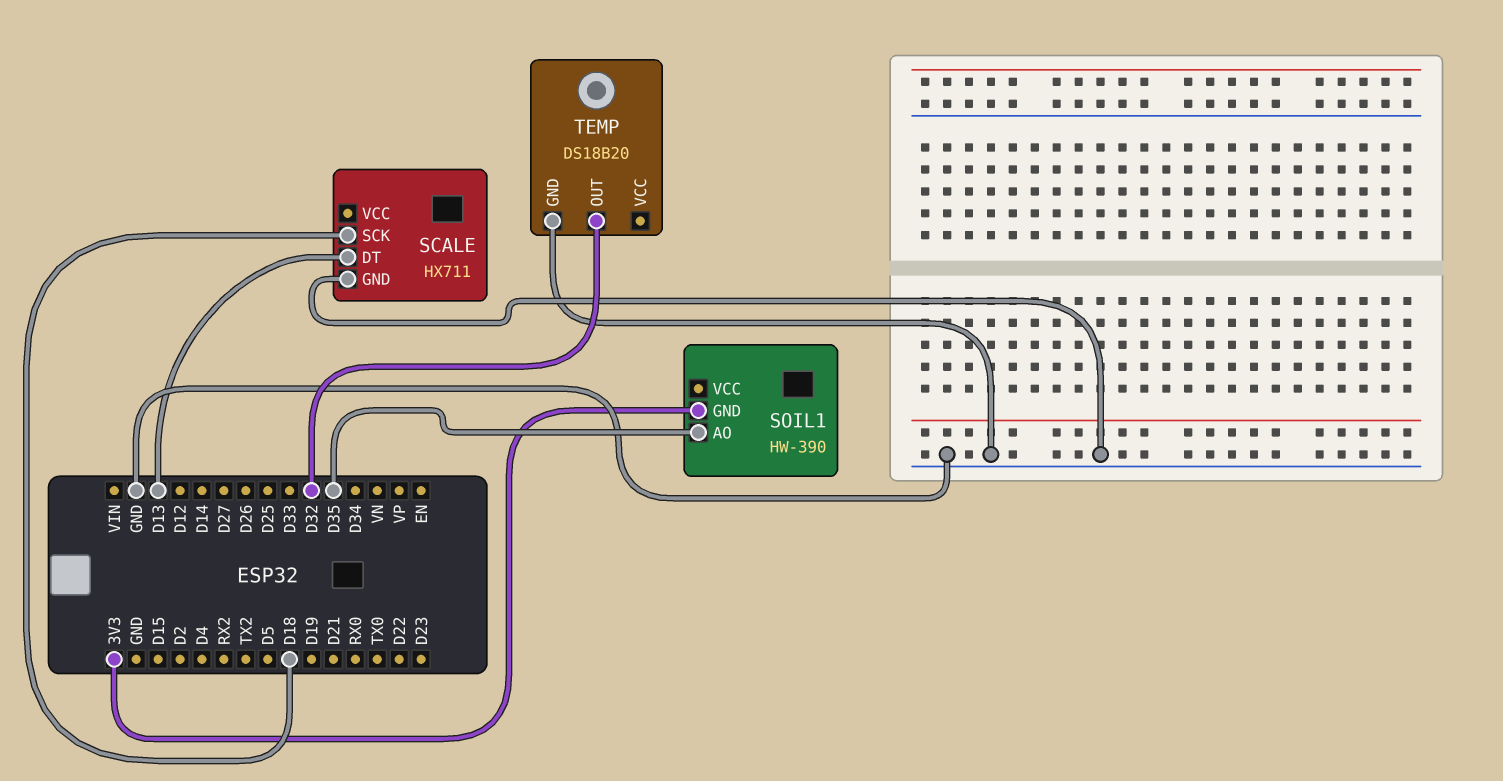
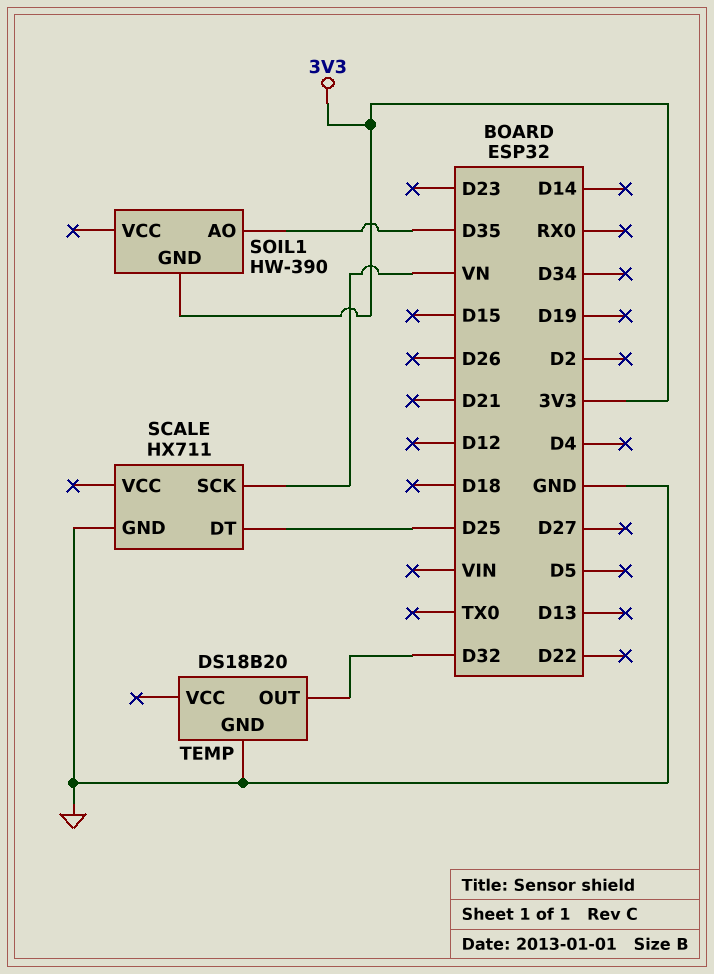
SCALE pin DT: D13 -> D25
SCALE pin SCK: D18 -> VN

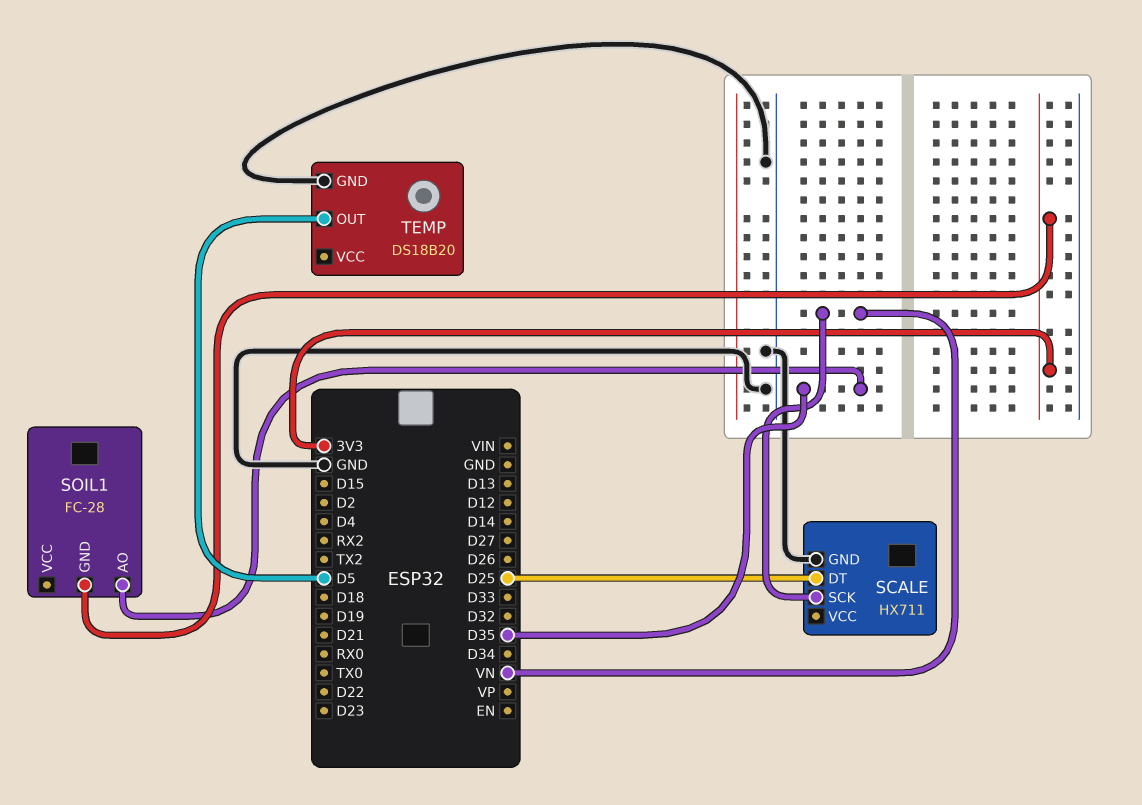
SOIL1: HW-390 -> FC-28
TEMP pin OUT: D32 -> D5

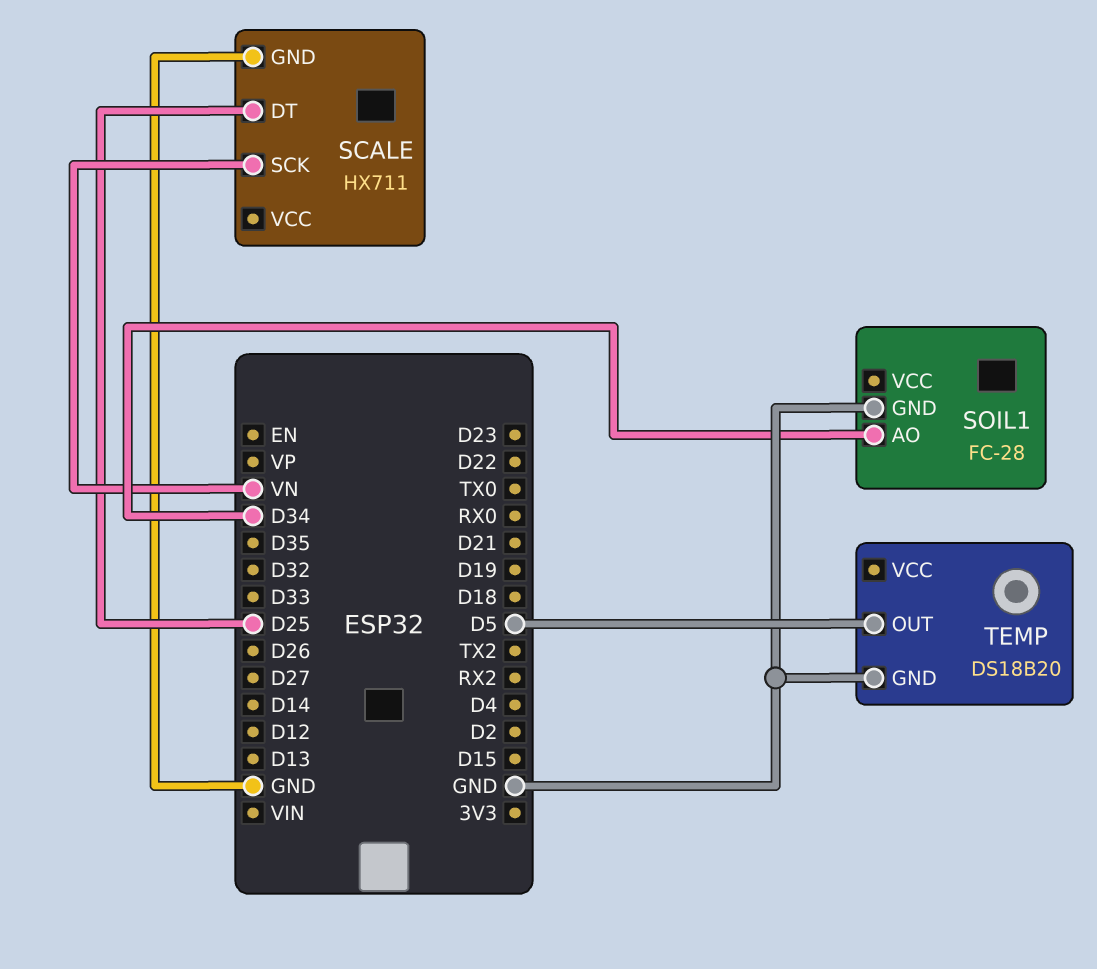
SOIL1 pin AO: D35 -> D34
SOIL1 pin GND: 3V3 -> GND

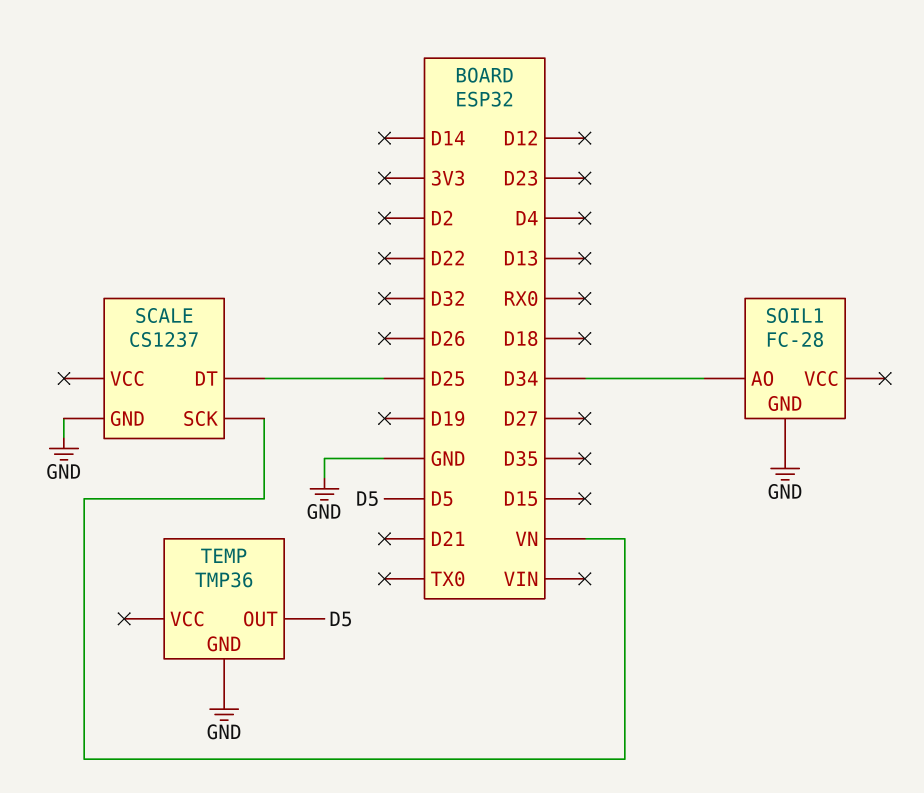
SCALE: HX711 -> CS1237
TEMP: DS18B20 -> TMP36

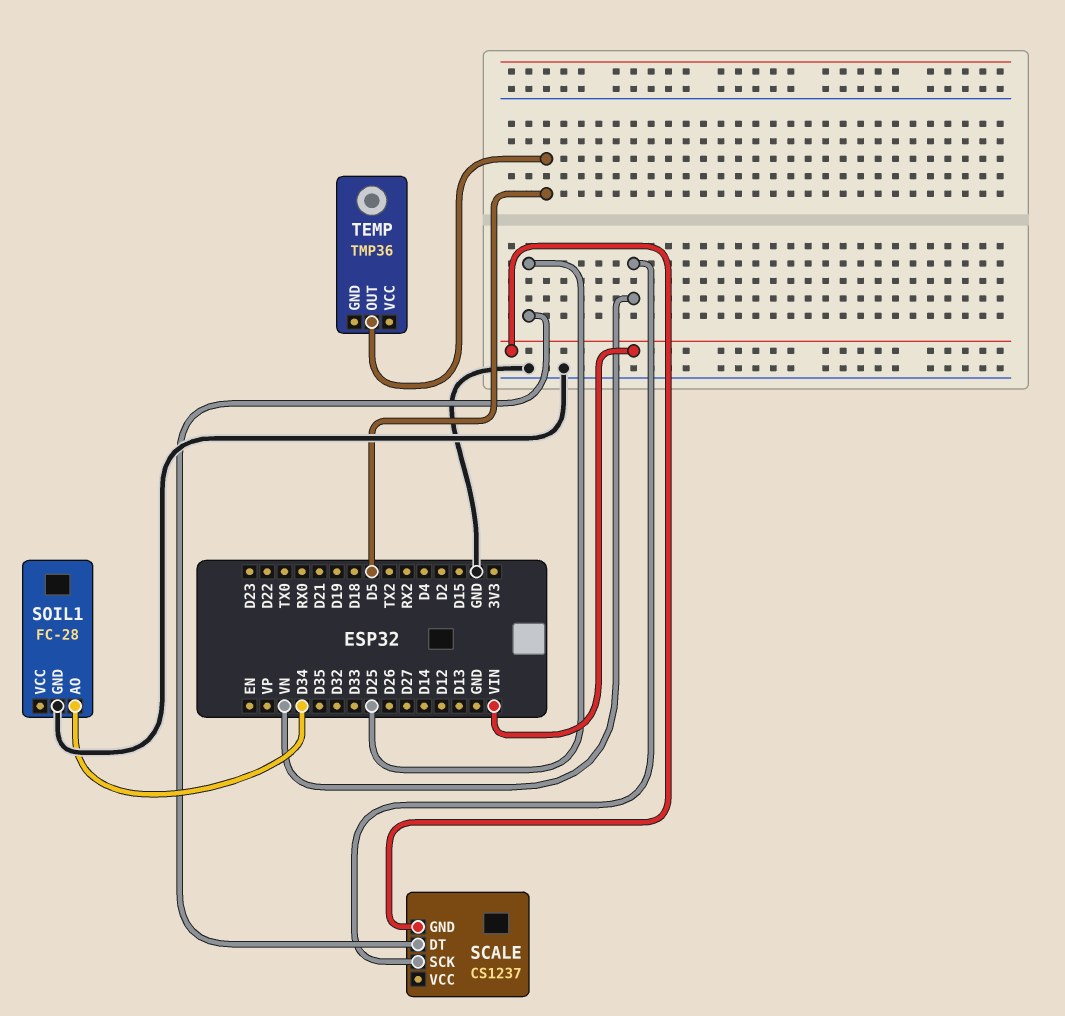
SCALE pin GND: GND -> VIN
TEMP pin GND: GND -> none

